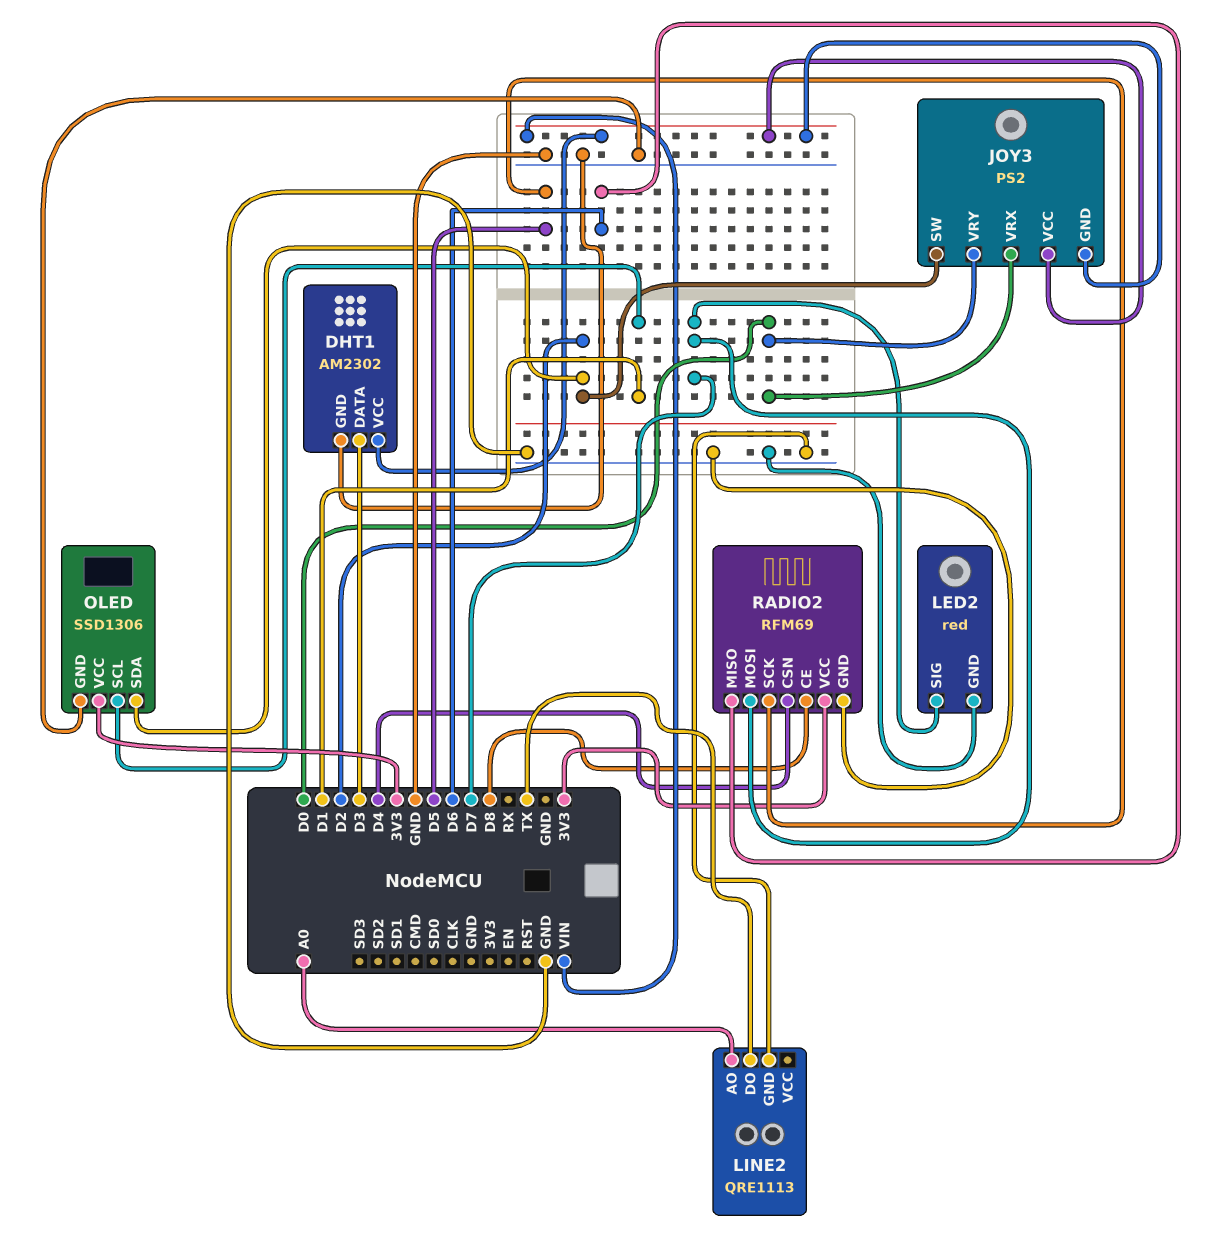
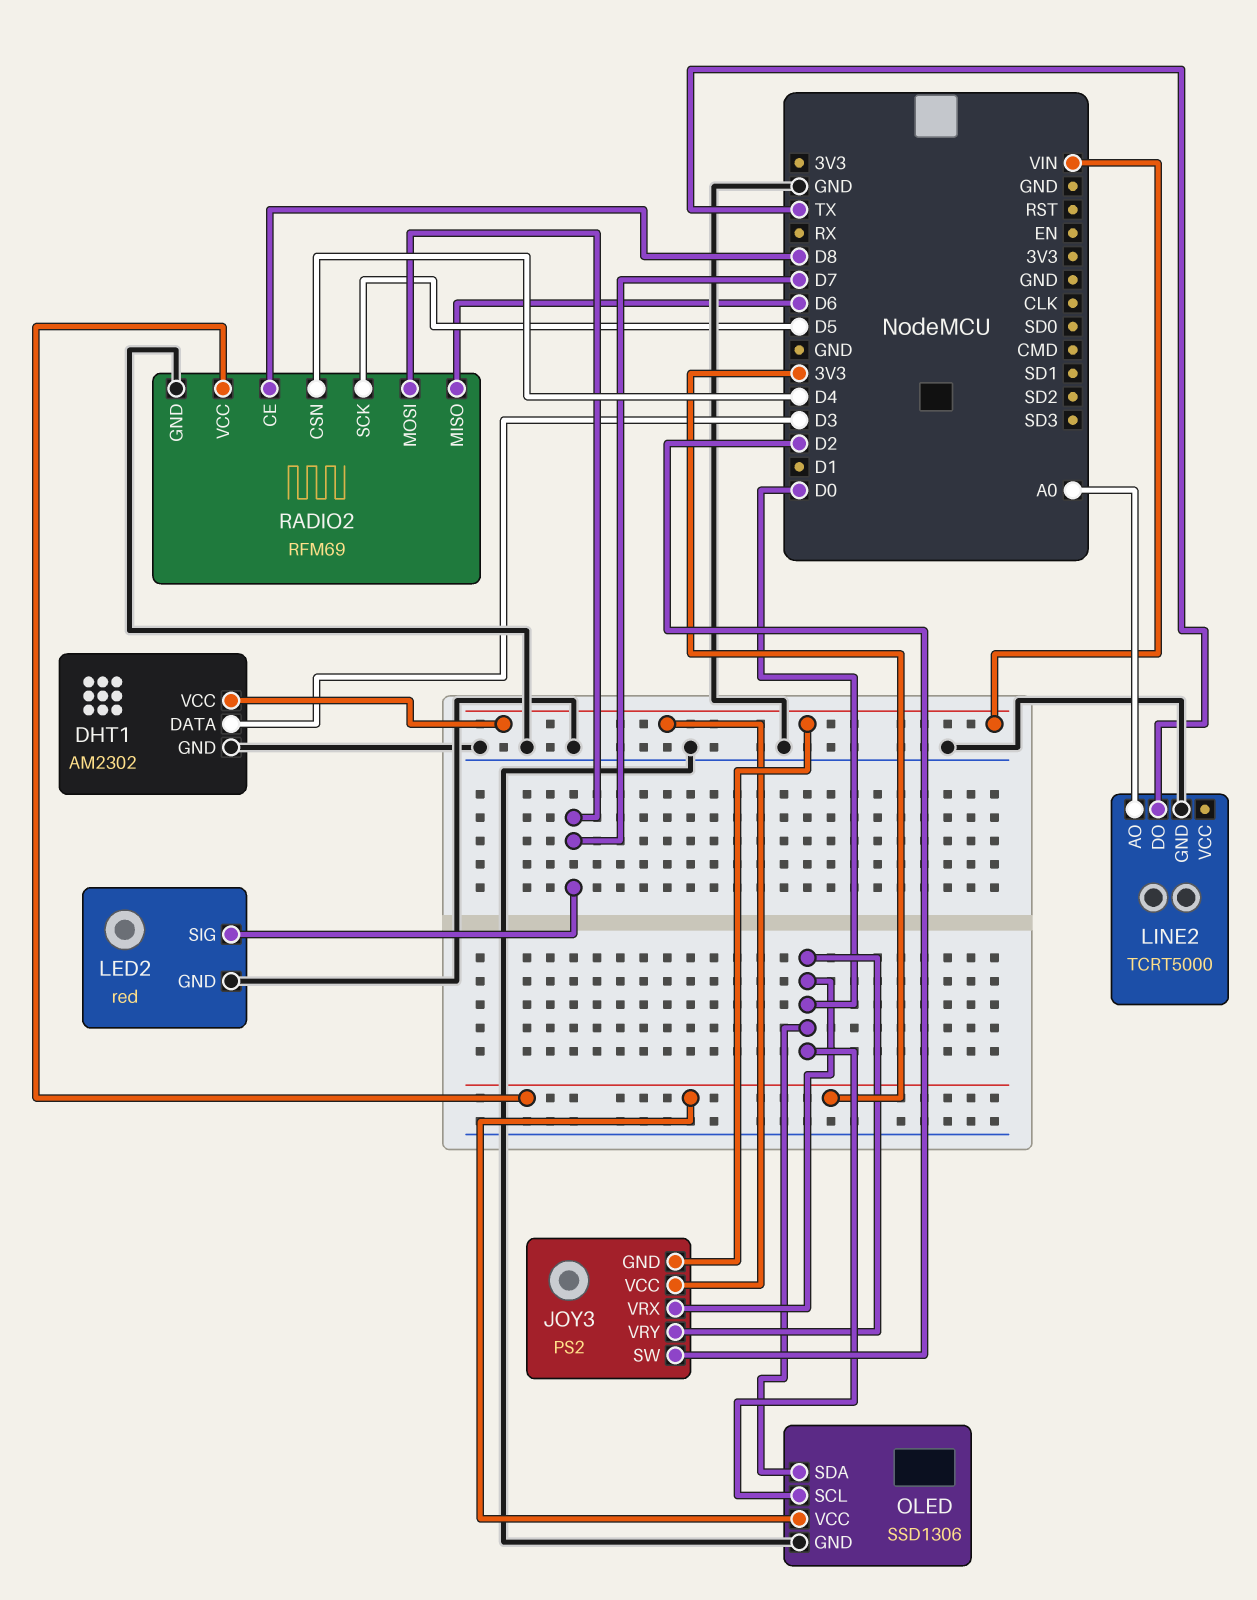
LINE2: QRE1113 -> TCRT5000
OLED pin SCL: D1 -> D0
OLED pin SDA: D2 -> D0

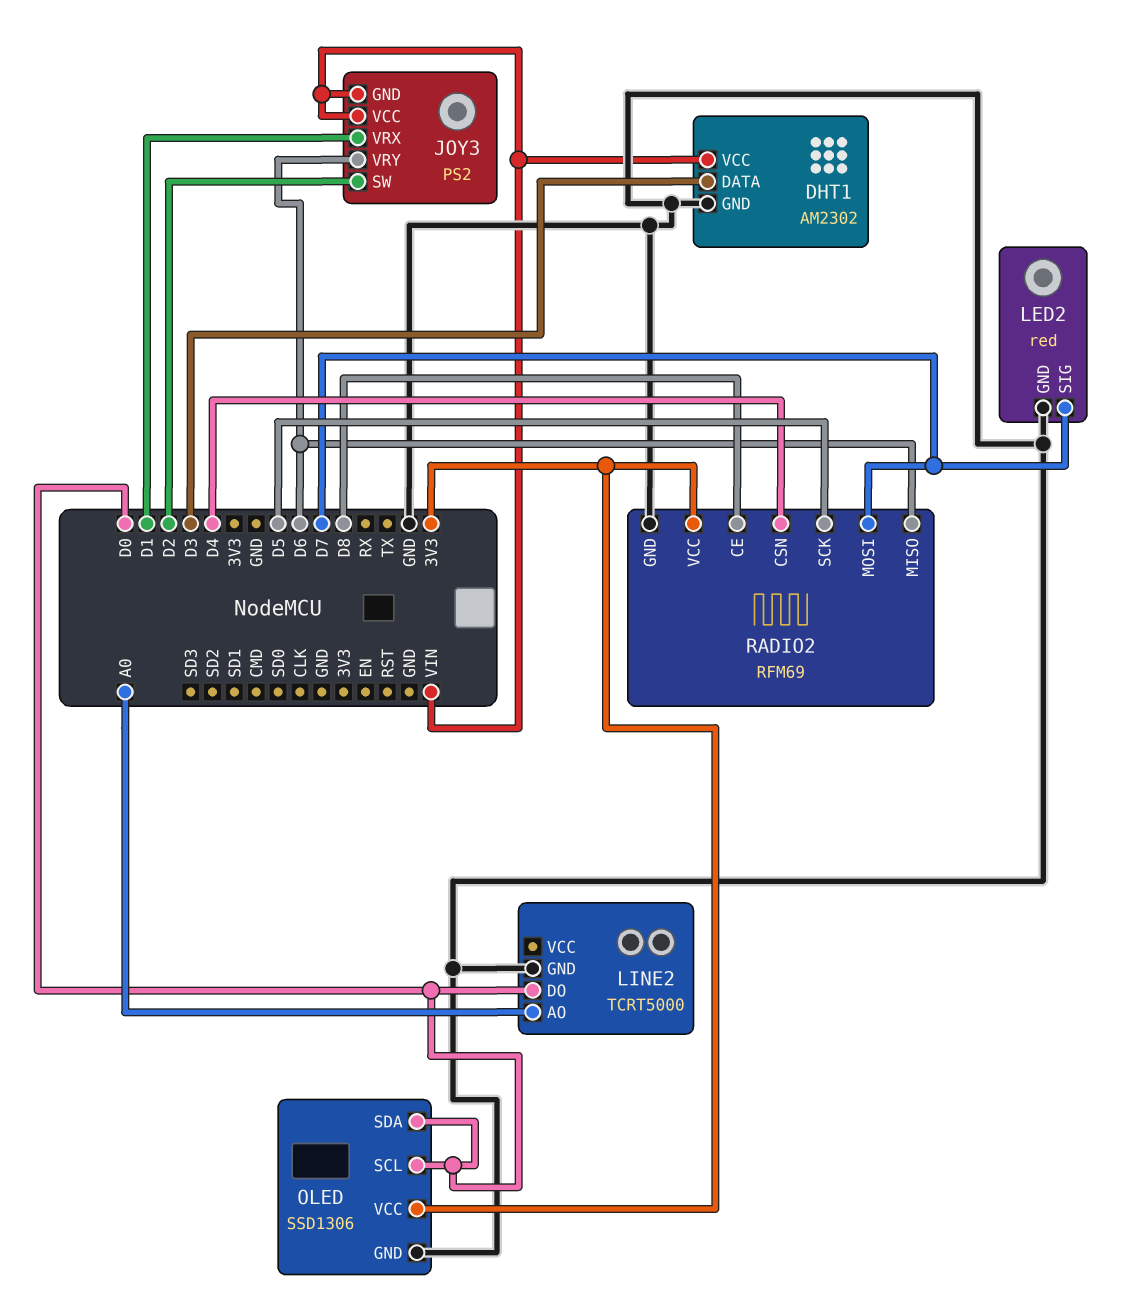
JOY3 pin VRX: D0 -> D1
JOY3 pin VRY: D0 -> D6
LINE2 pin DO: TX -> D0

